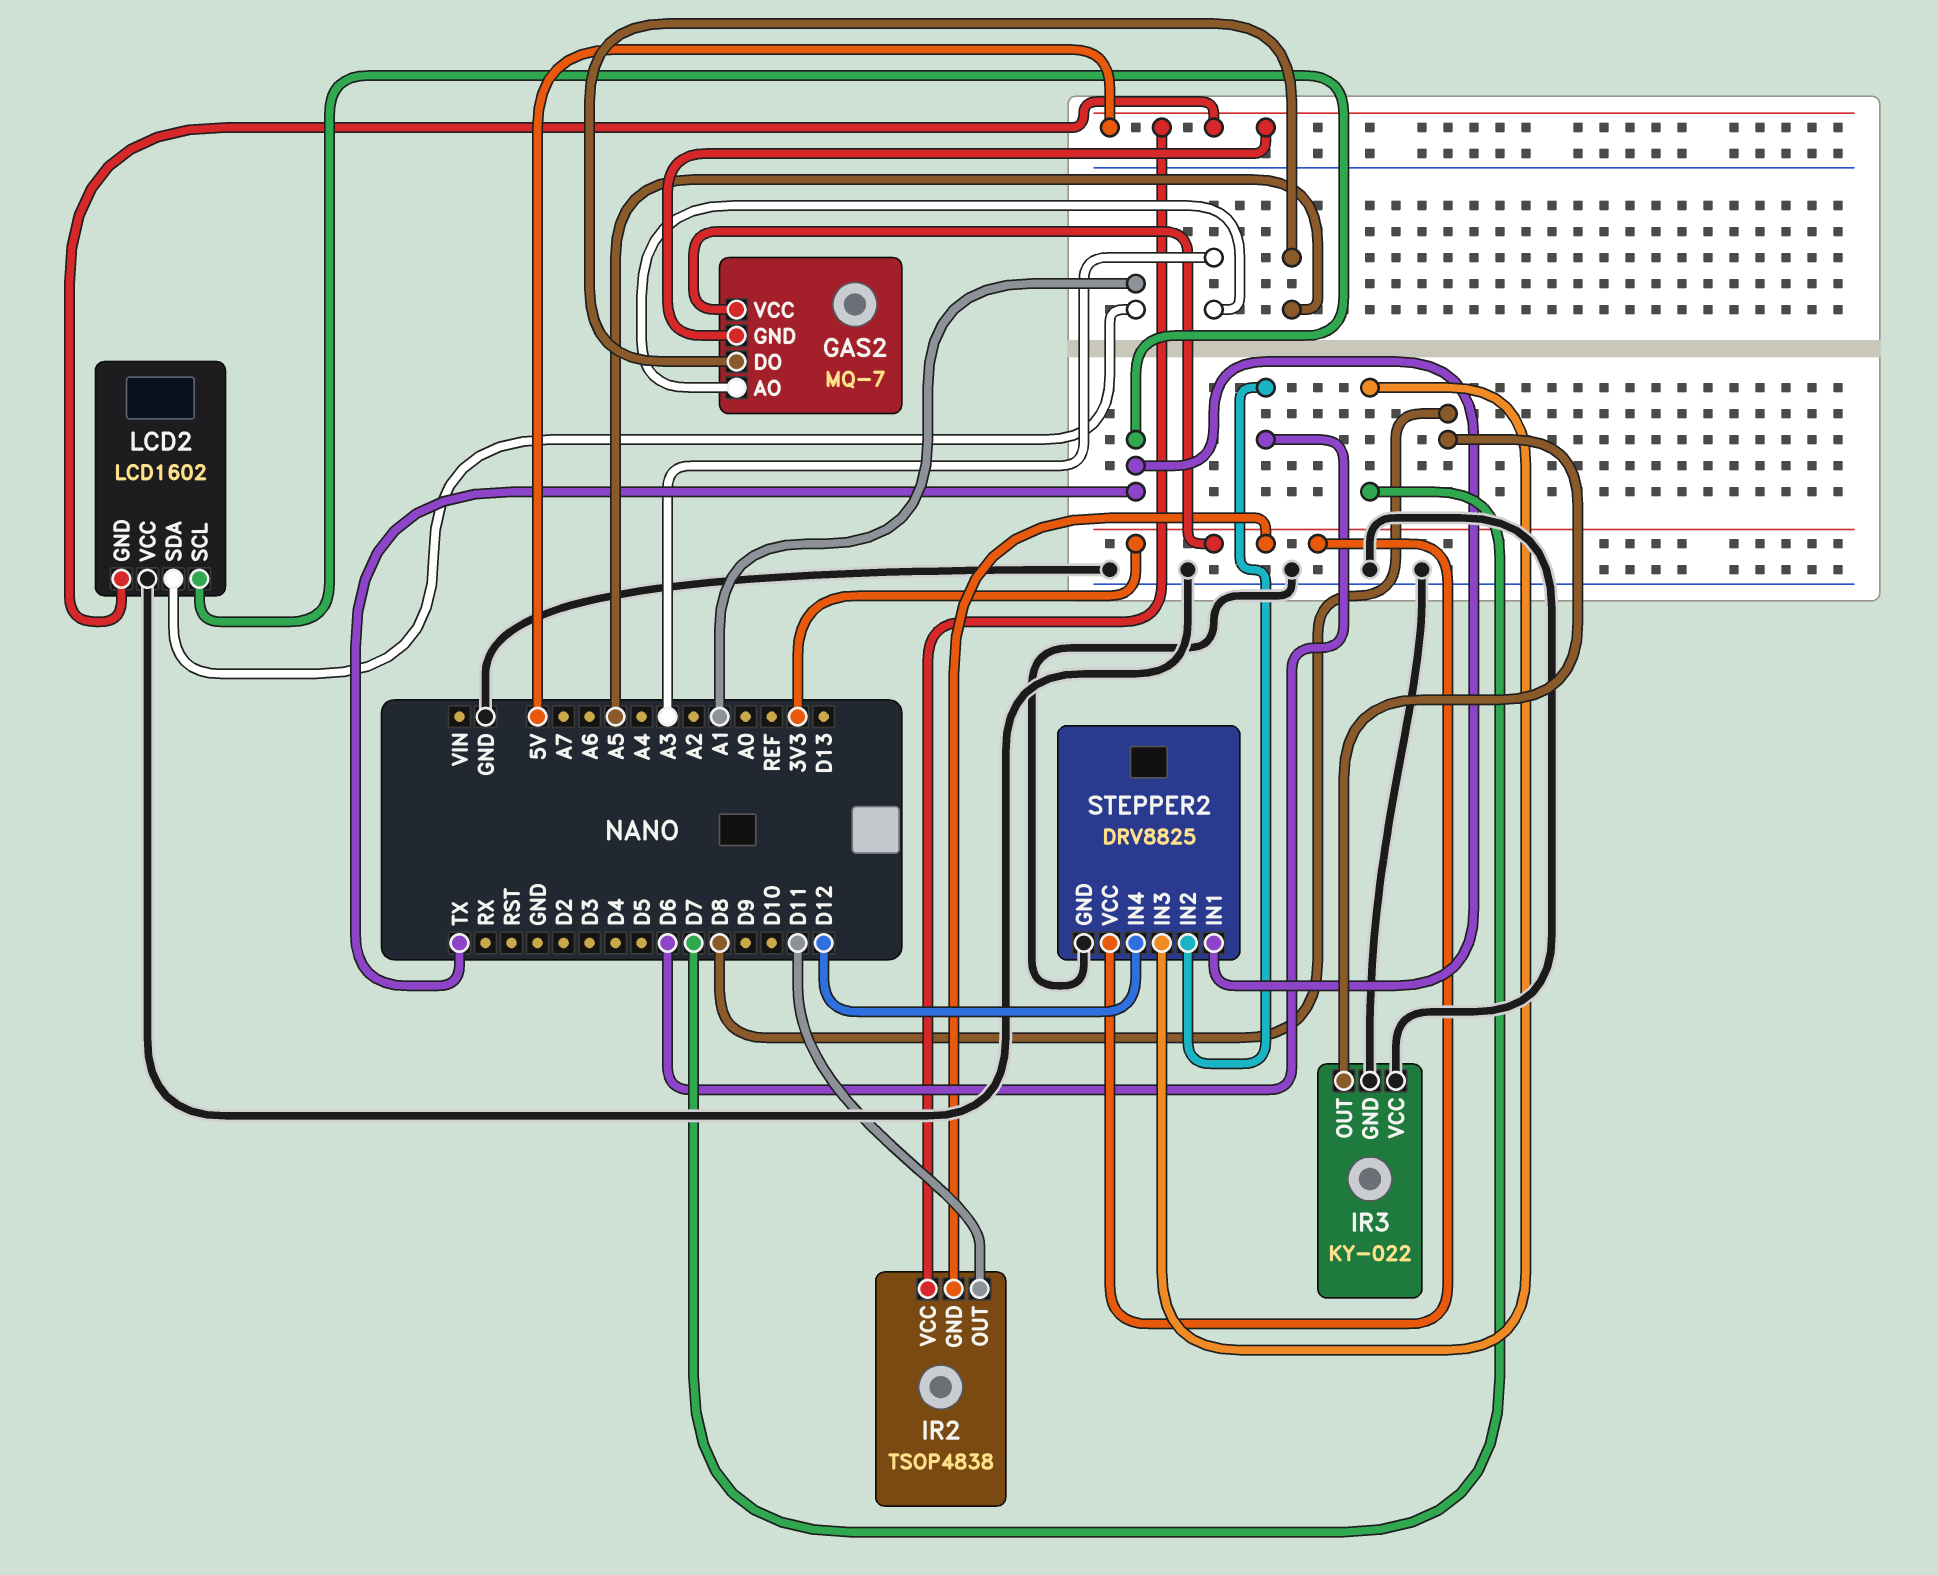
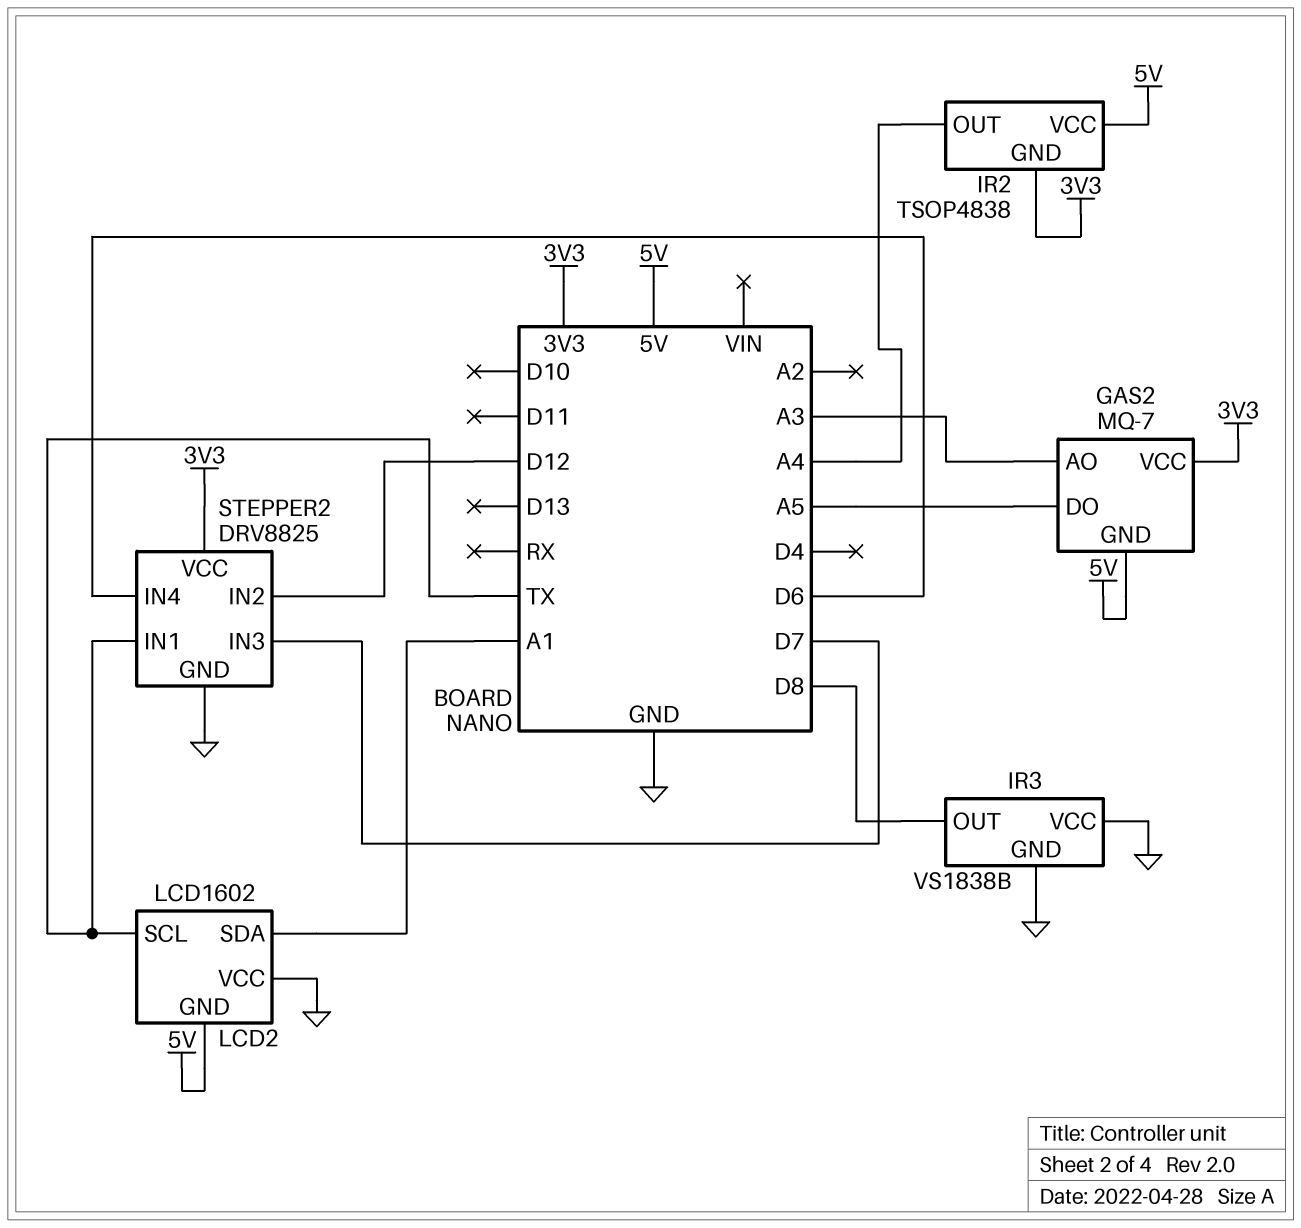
IR2 pin OUT: D11 -> A4
IR3: KY-022 -> VS1838B
STEPPER2 pin IN2: D6 -> D12
STEPPER2 pin IN4: D12 -> D6

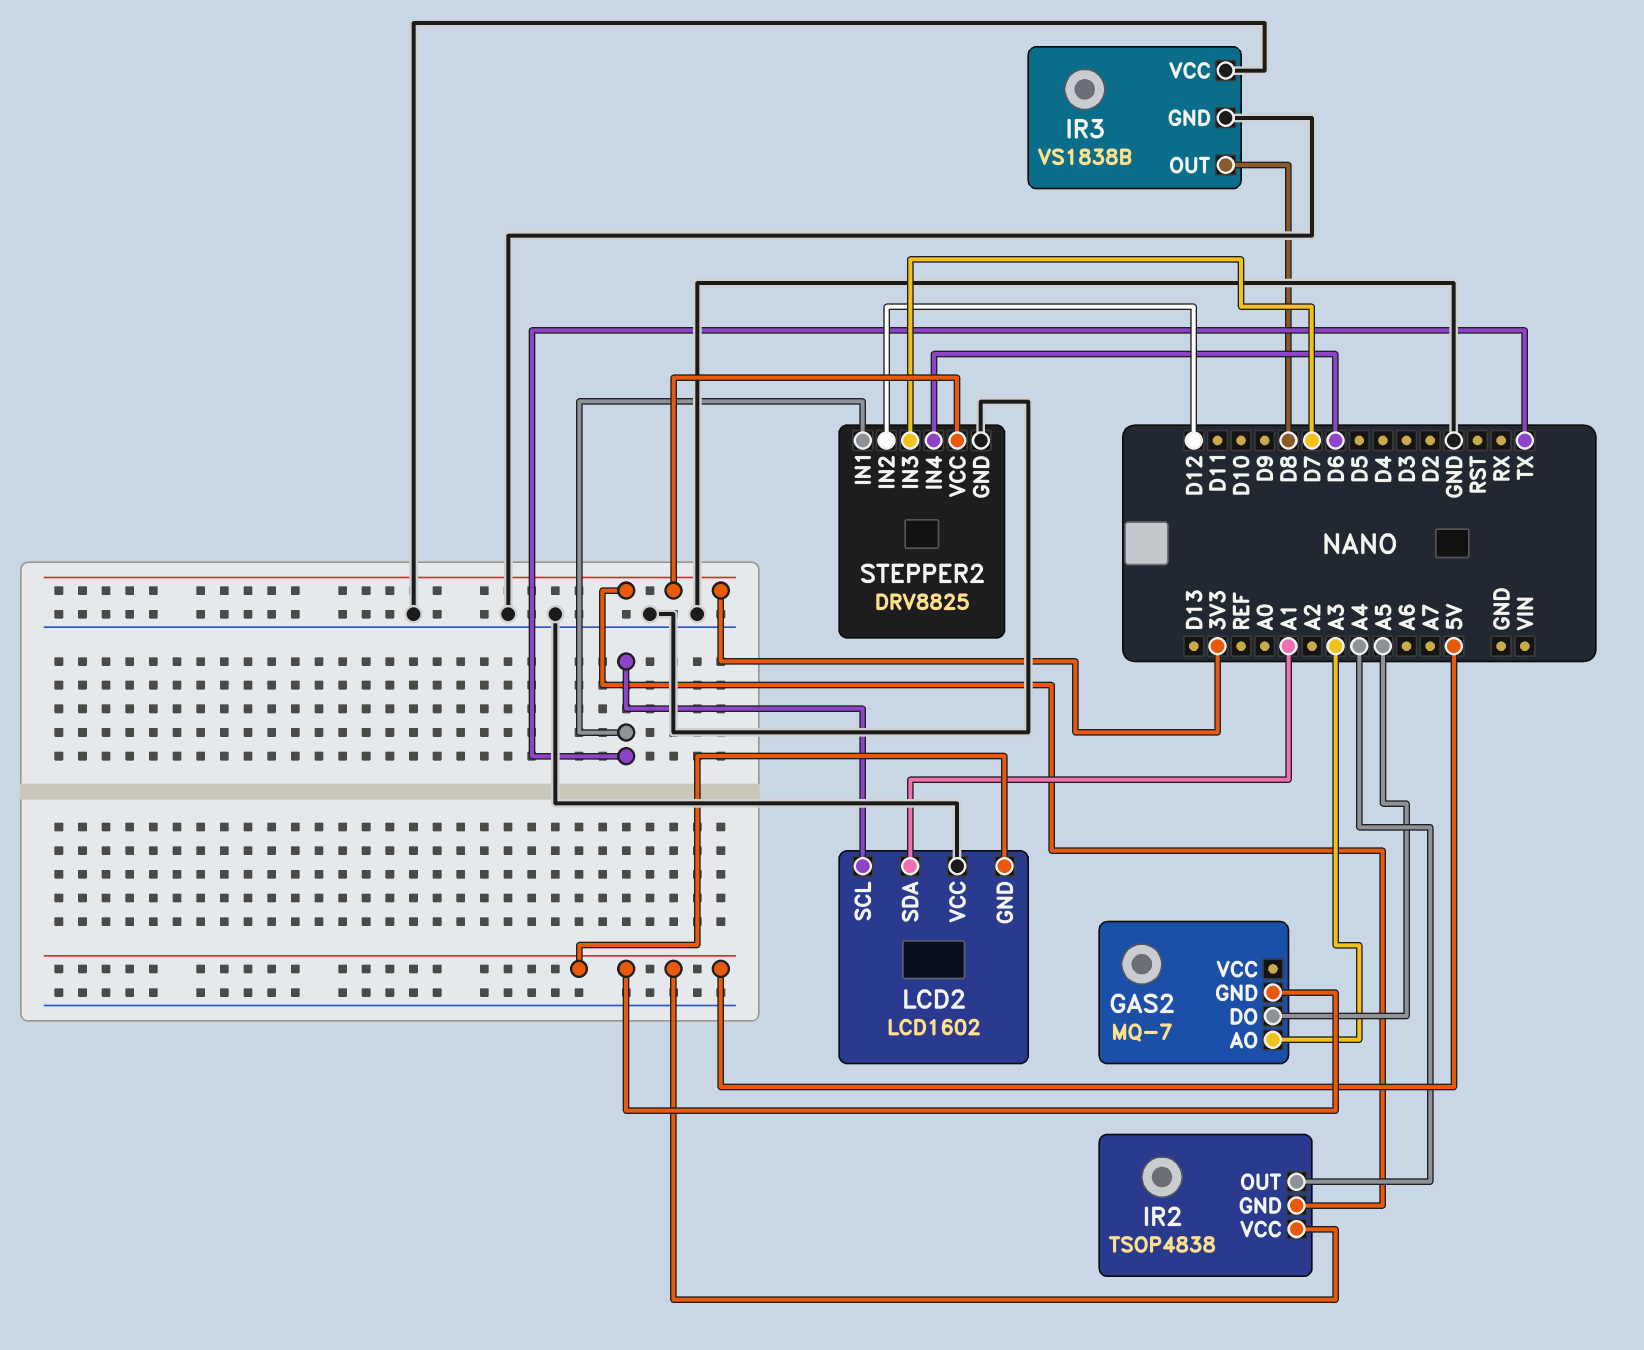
GAS2 pin VCC: 3V3 -> none

